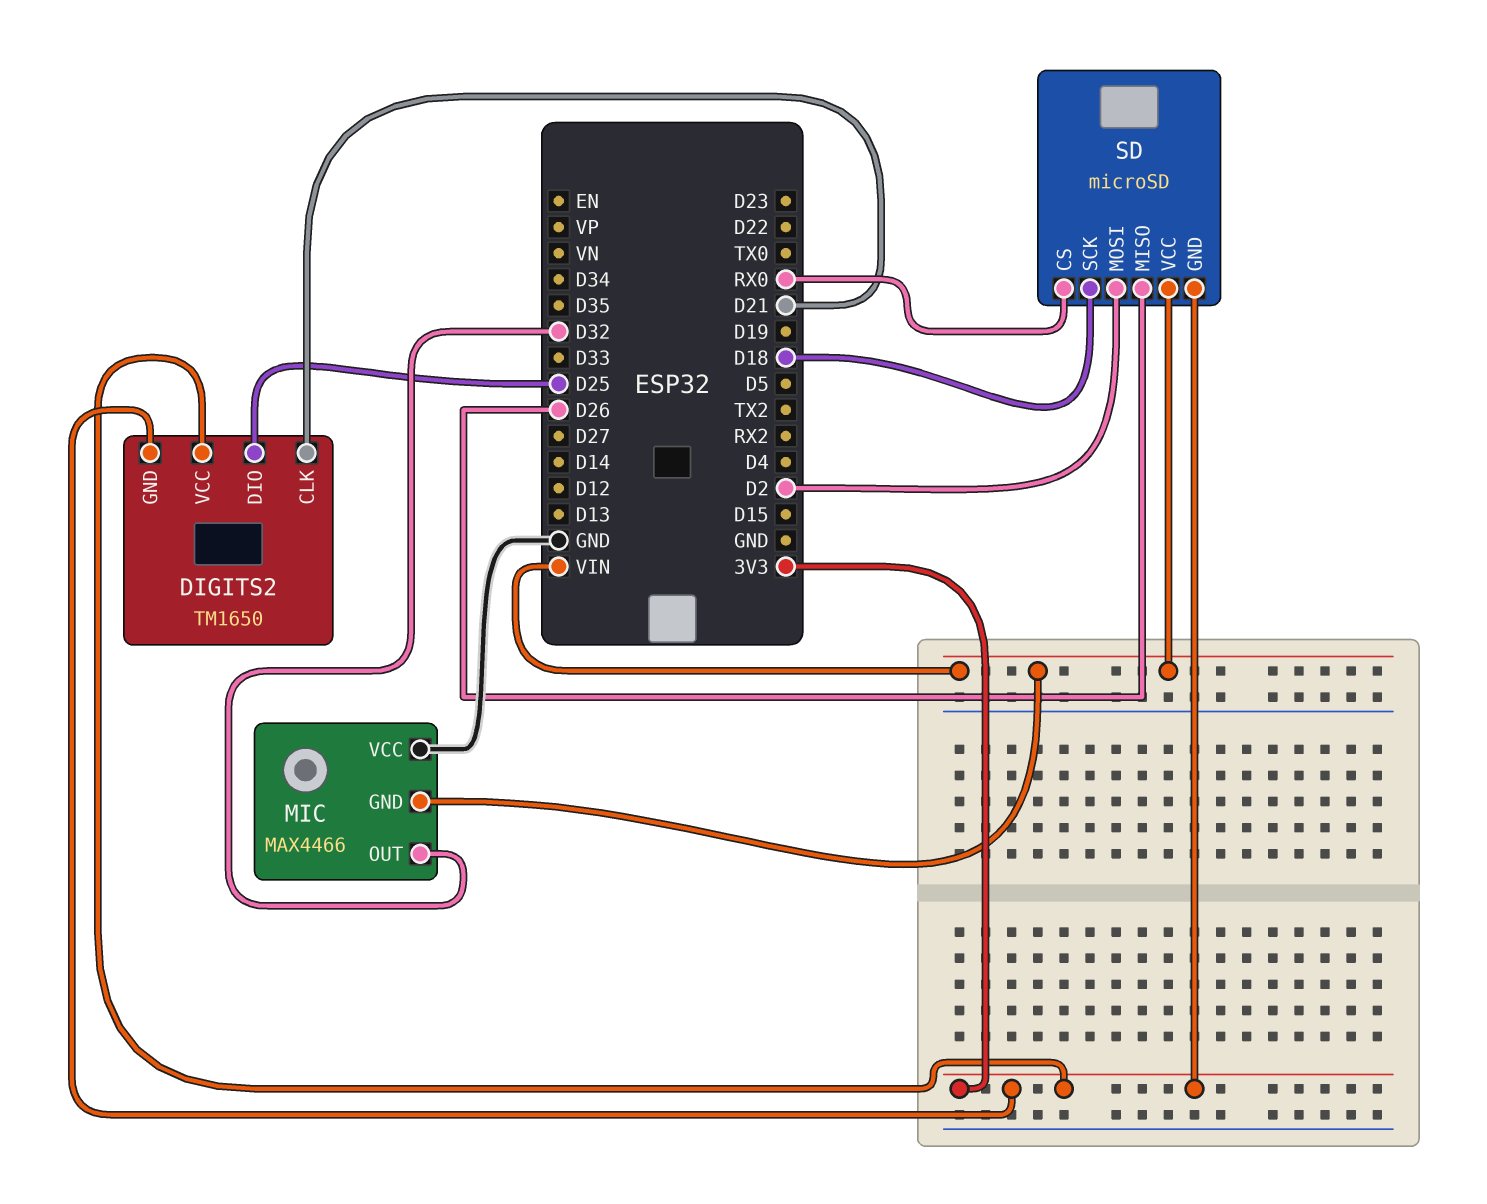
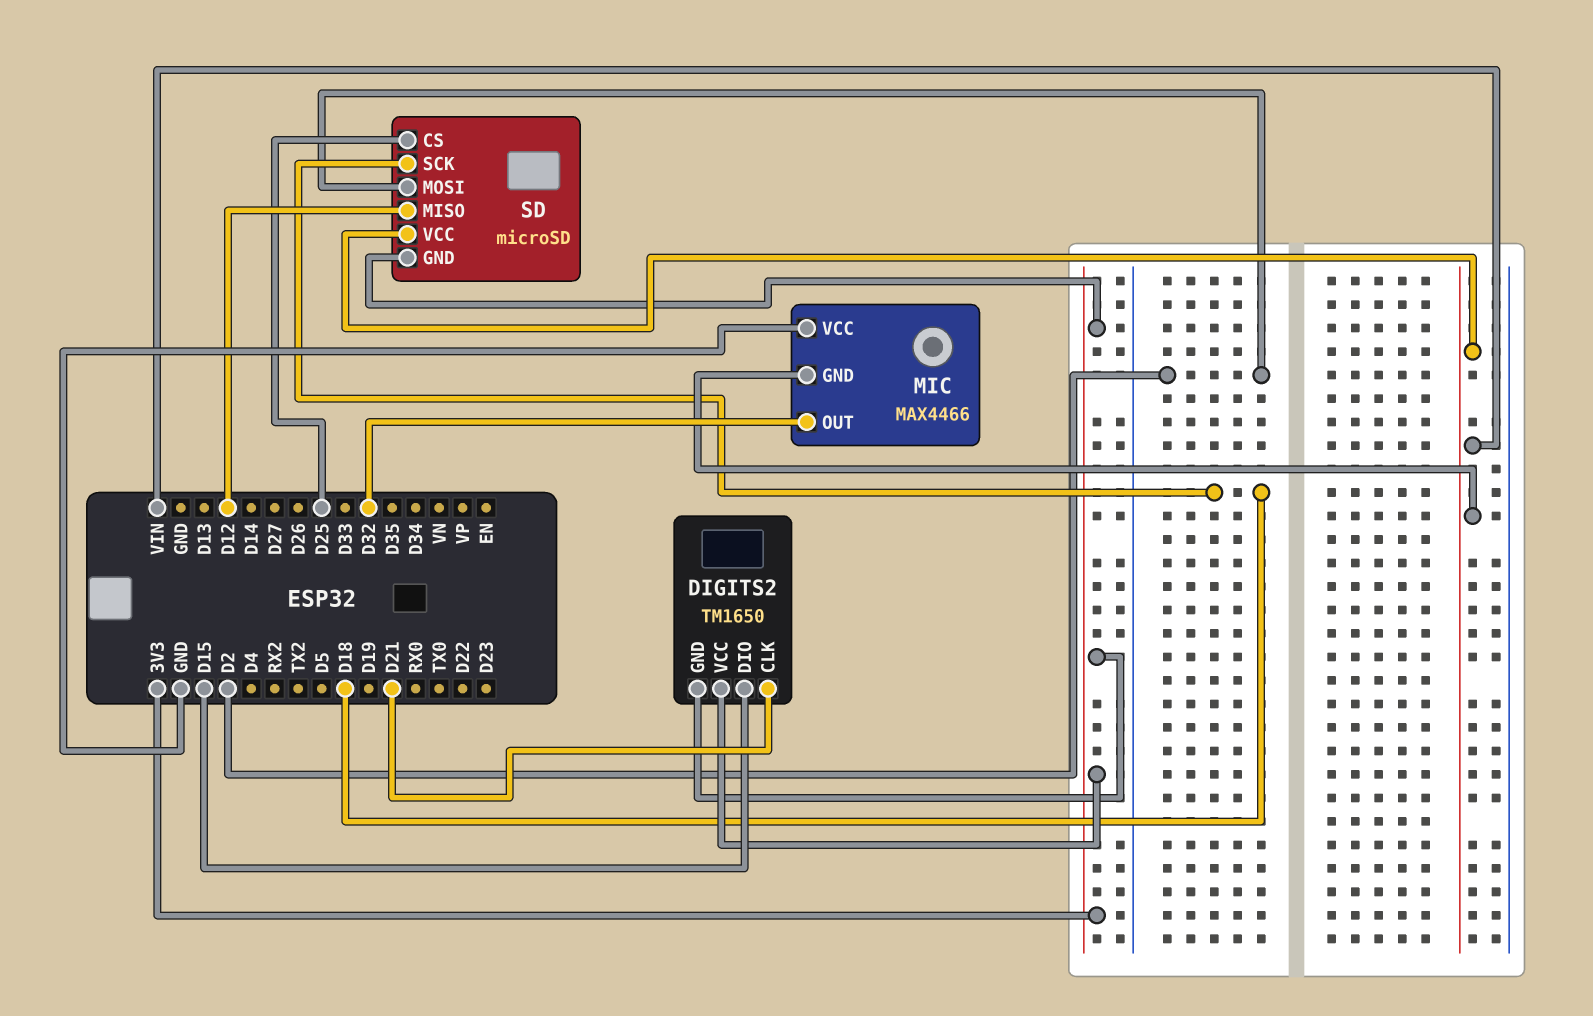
DIGITS2 pin DIO: D25 -> D15
SD pin CS: RX0 -> D25
SD pin MISO: D26 -> D12

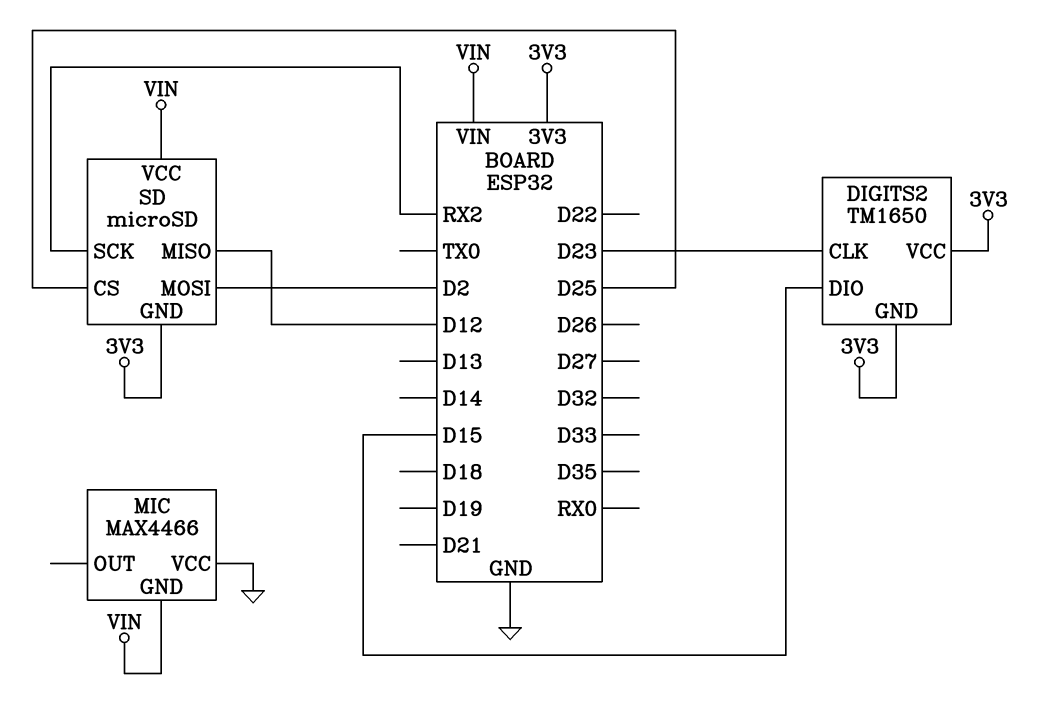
DIGITS2 pin CLK: D21 -> D23
MIC pin OUT: D32 -> none
SD pin SCK: D18 -> RX2

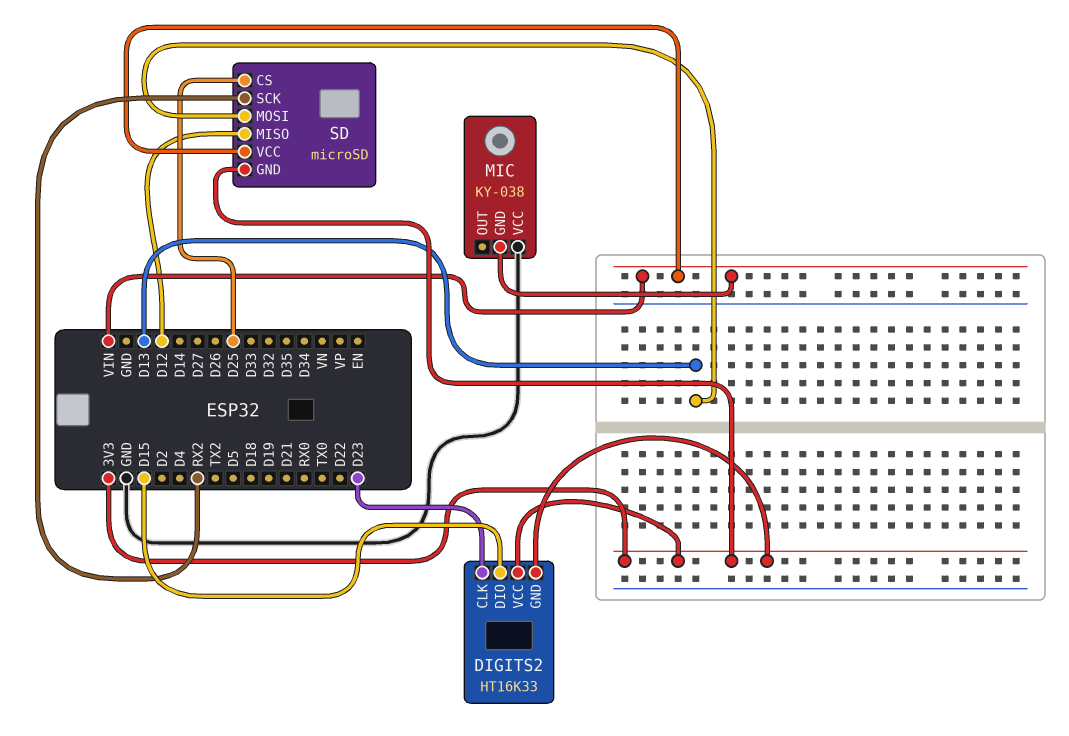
DIGITS2: TM1650 -> HT16K33
MIC: MAX4466 -> KY-038
SD pin MOSI: D2 -> D13

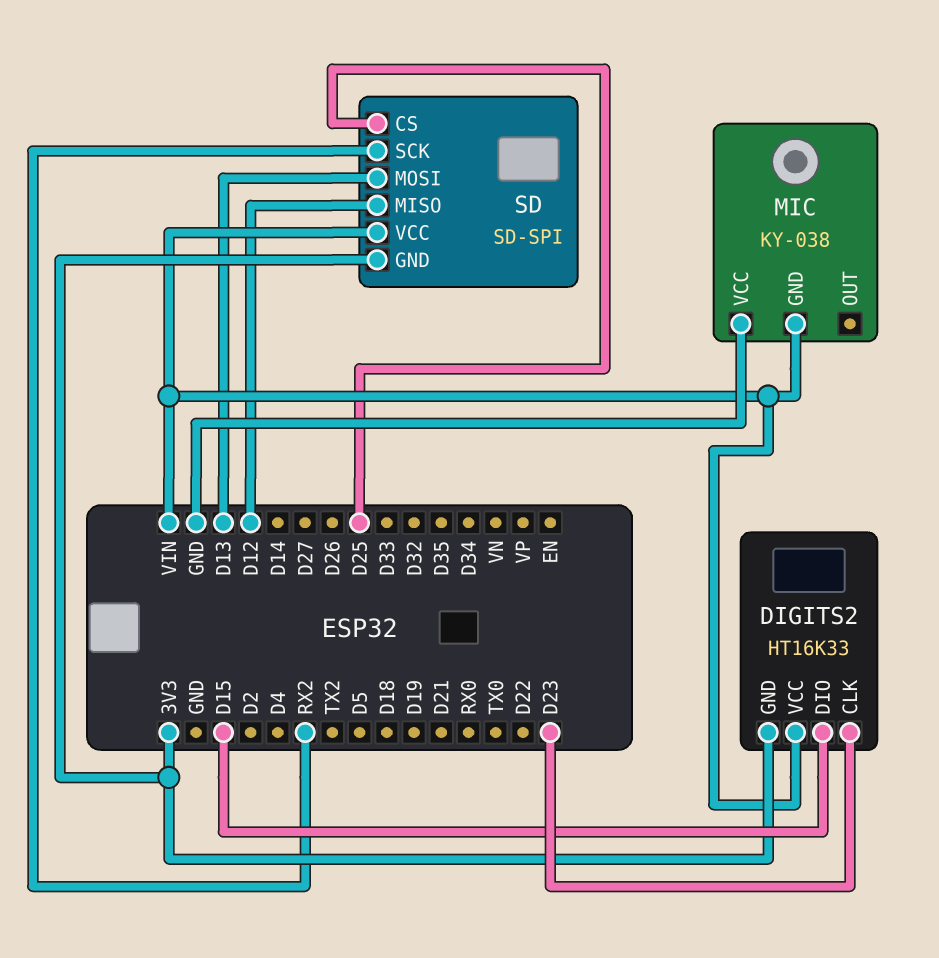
DIGITS2 pin VCC: 3V3 -> VIN
SD: microSD -> SD-SPI

